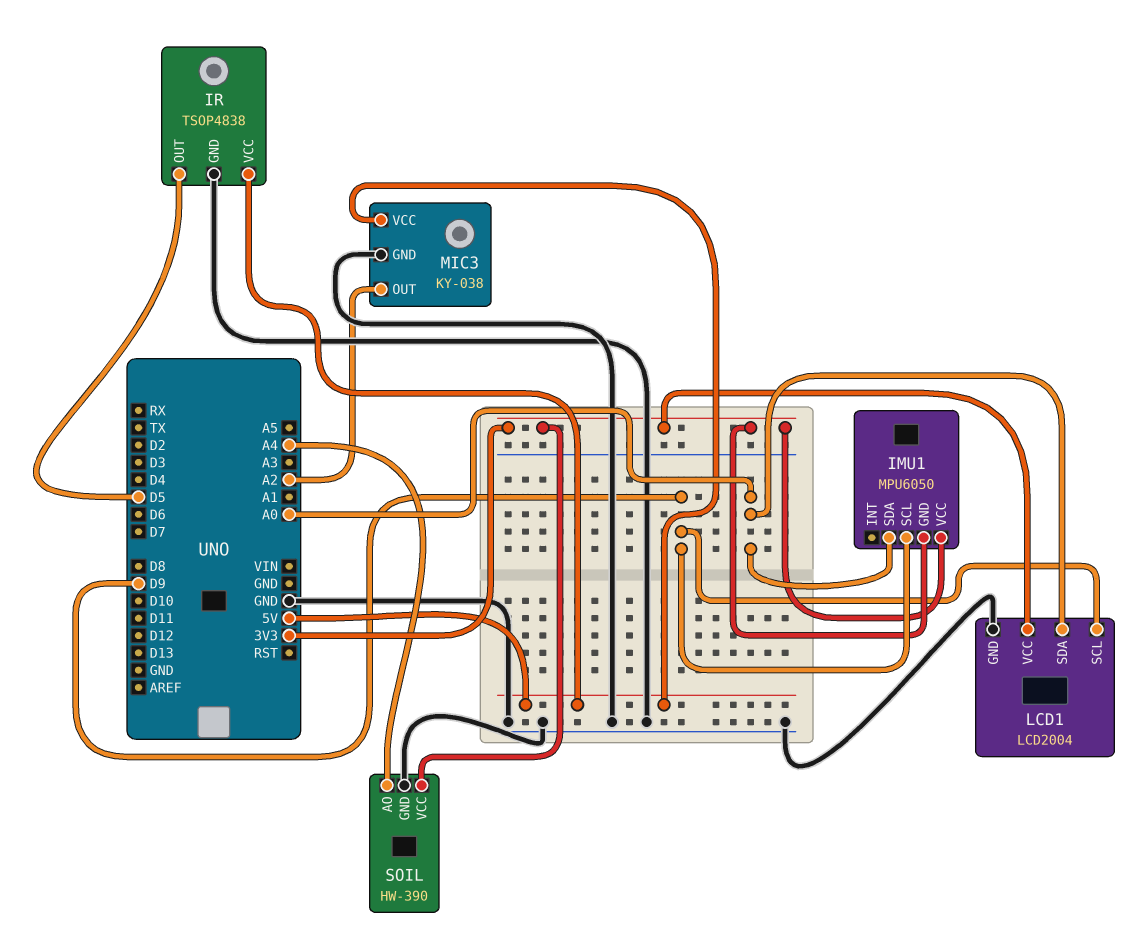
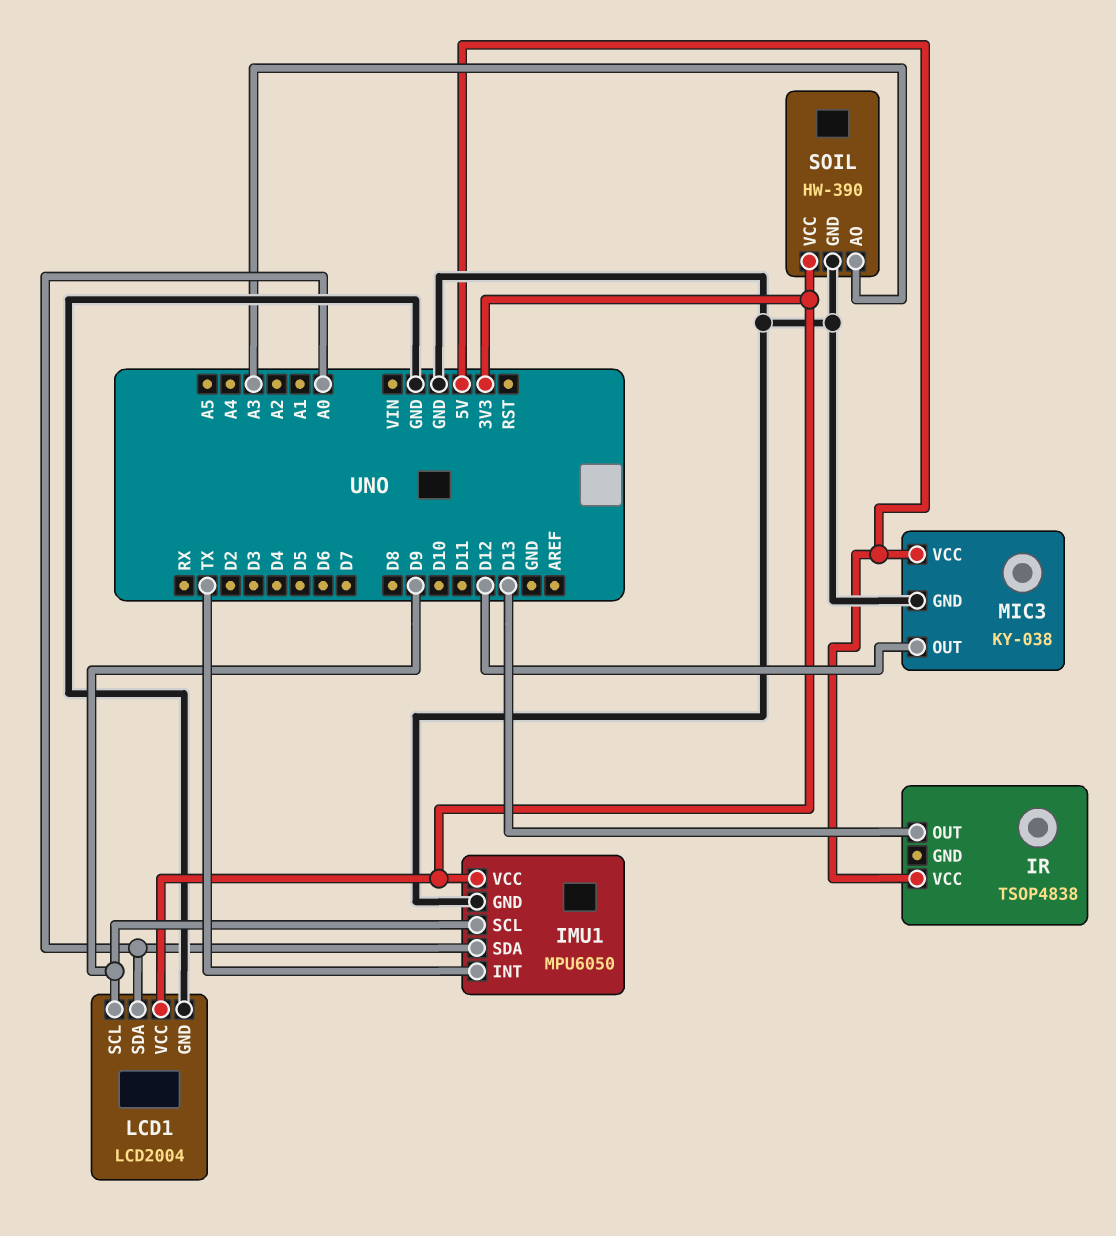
IMU1 pin GND: 3V3 -> GND
IMU1 pin INT: none -> TX
IR pin GND: GND -> none
IR pin OUT: D5 -> D13
MIC3 pin OUT: A2 -> D12
SOIL pin AO: A4 -> A3

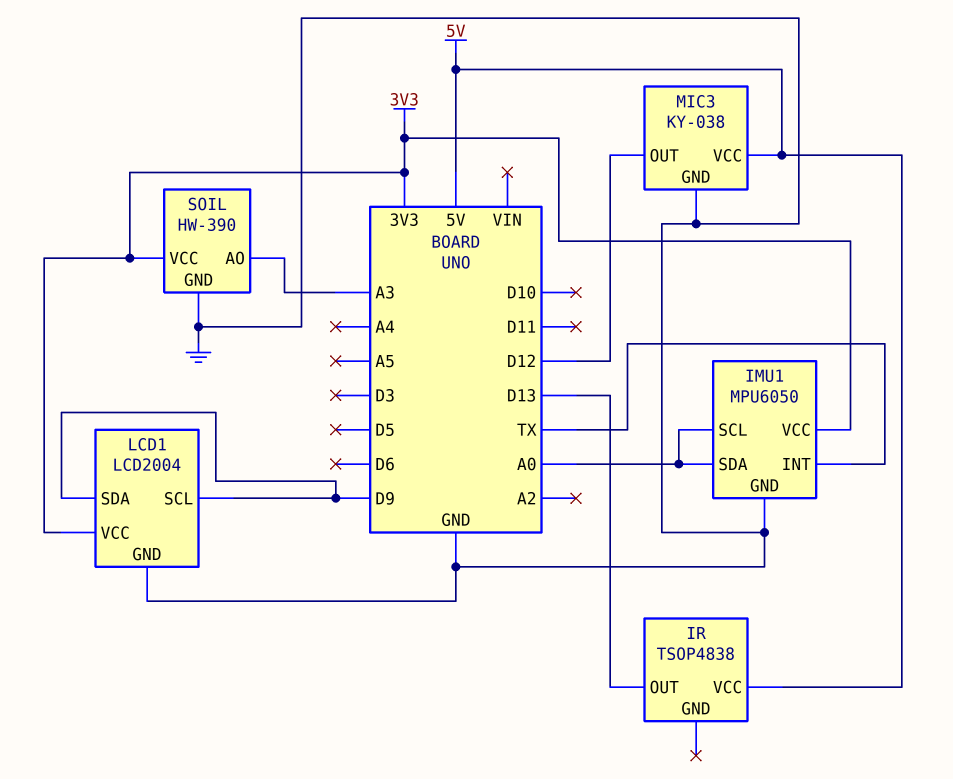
IMU1 pin SCL: D9 -> A0
LCD1 pin SDA: A0 -> D9

